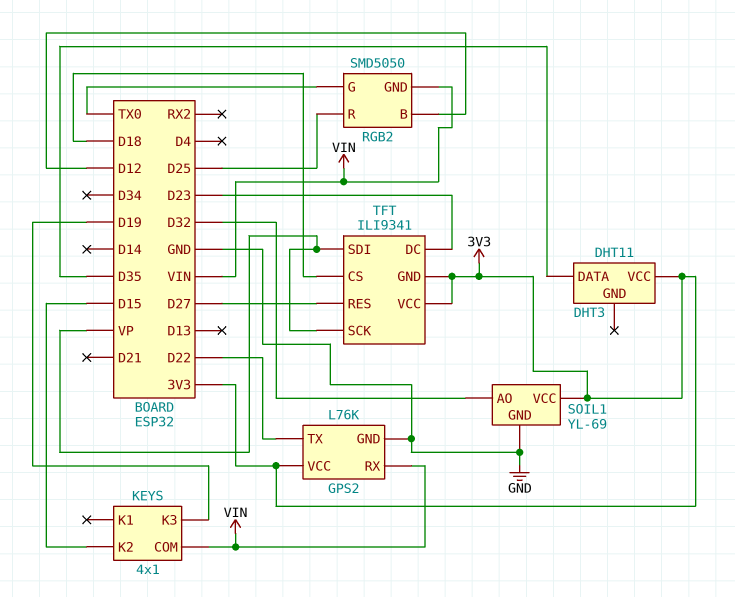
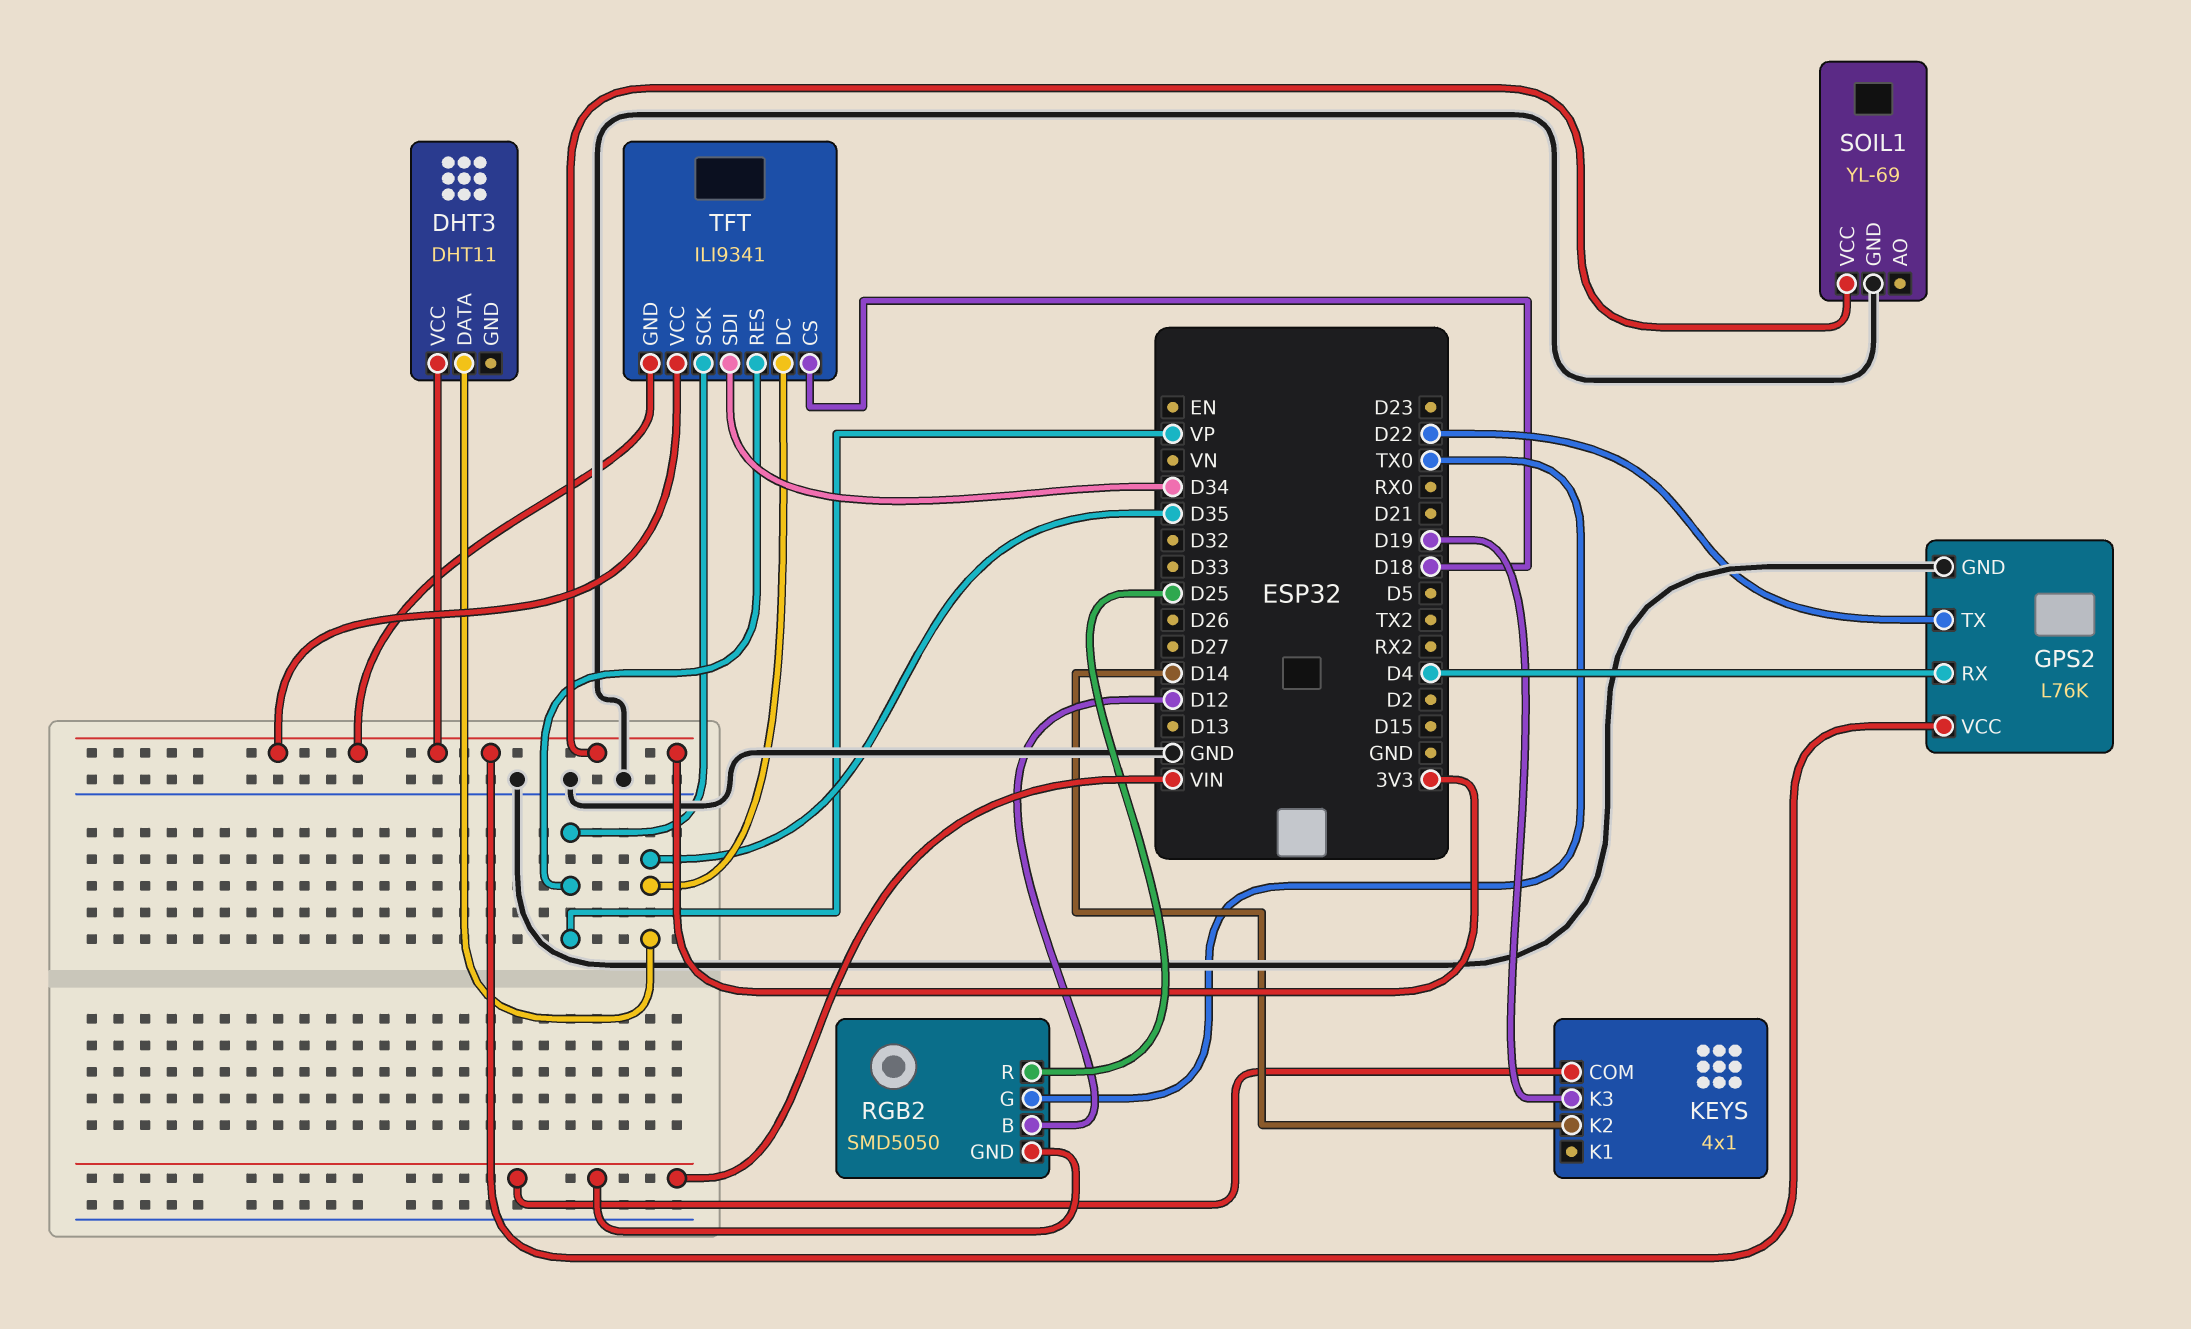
GPS2 pin RX: VIN -> D4
KEYS pin K2: D15 -> D14
SOIL1 pin AO: D32 -> none
TFT pin DC: D23 -> D35
TFT pin RES: D27 -> VP
TFT pin SDI: VP -> D34

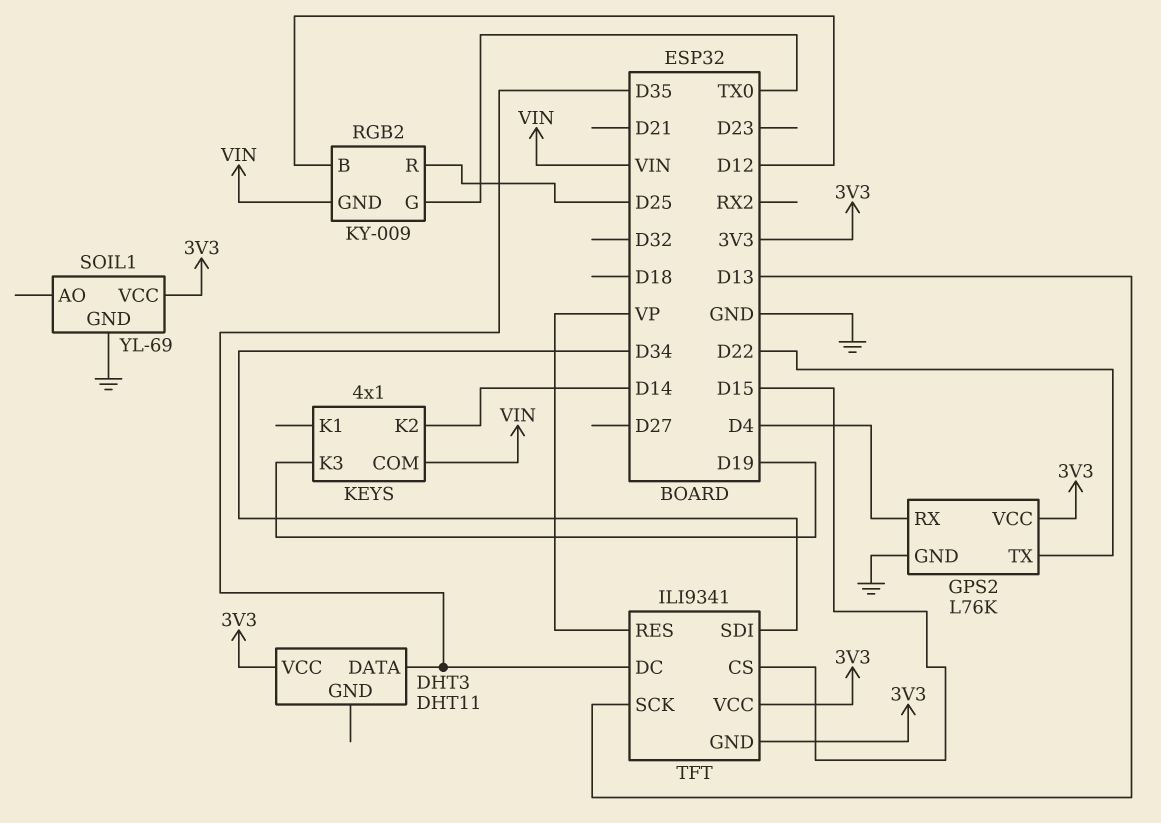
RGB2: SMD5050 -> KY-009
TFT pin CS: D18 -> D15
TFT pin SCK: VP -> D13

